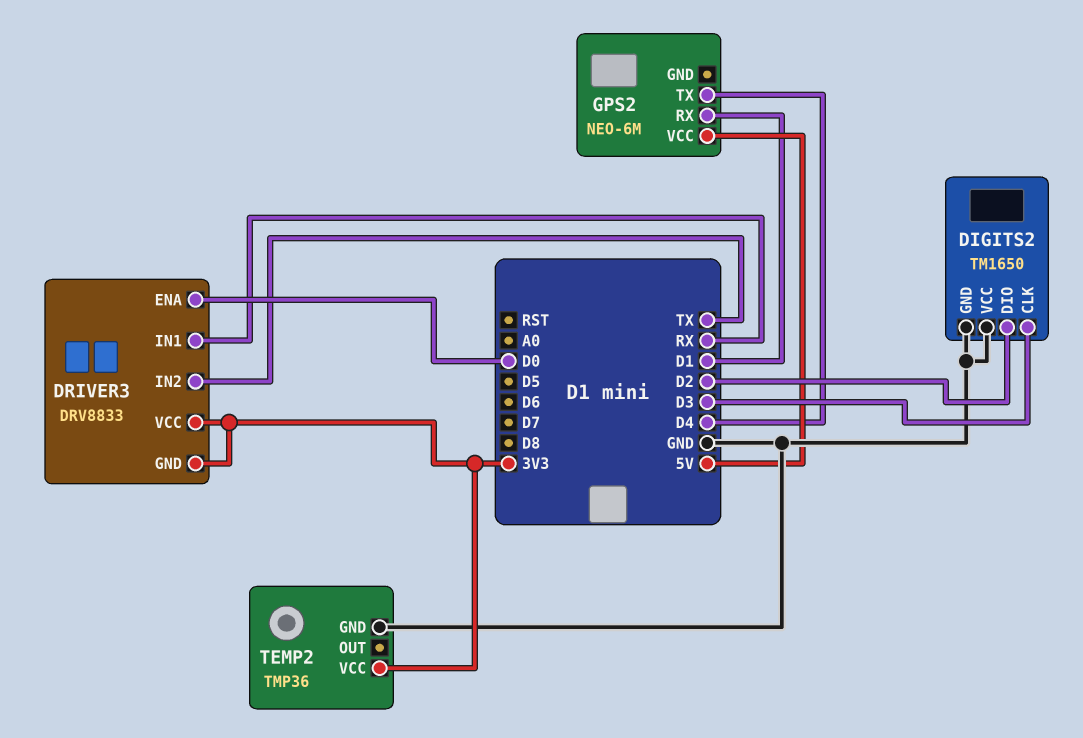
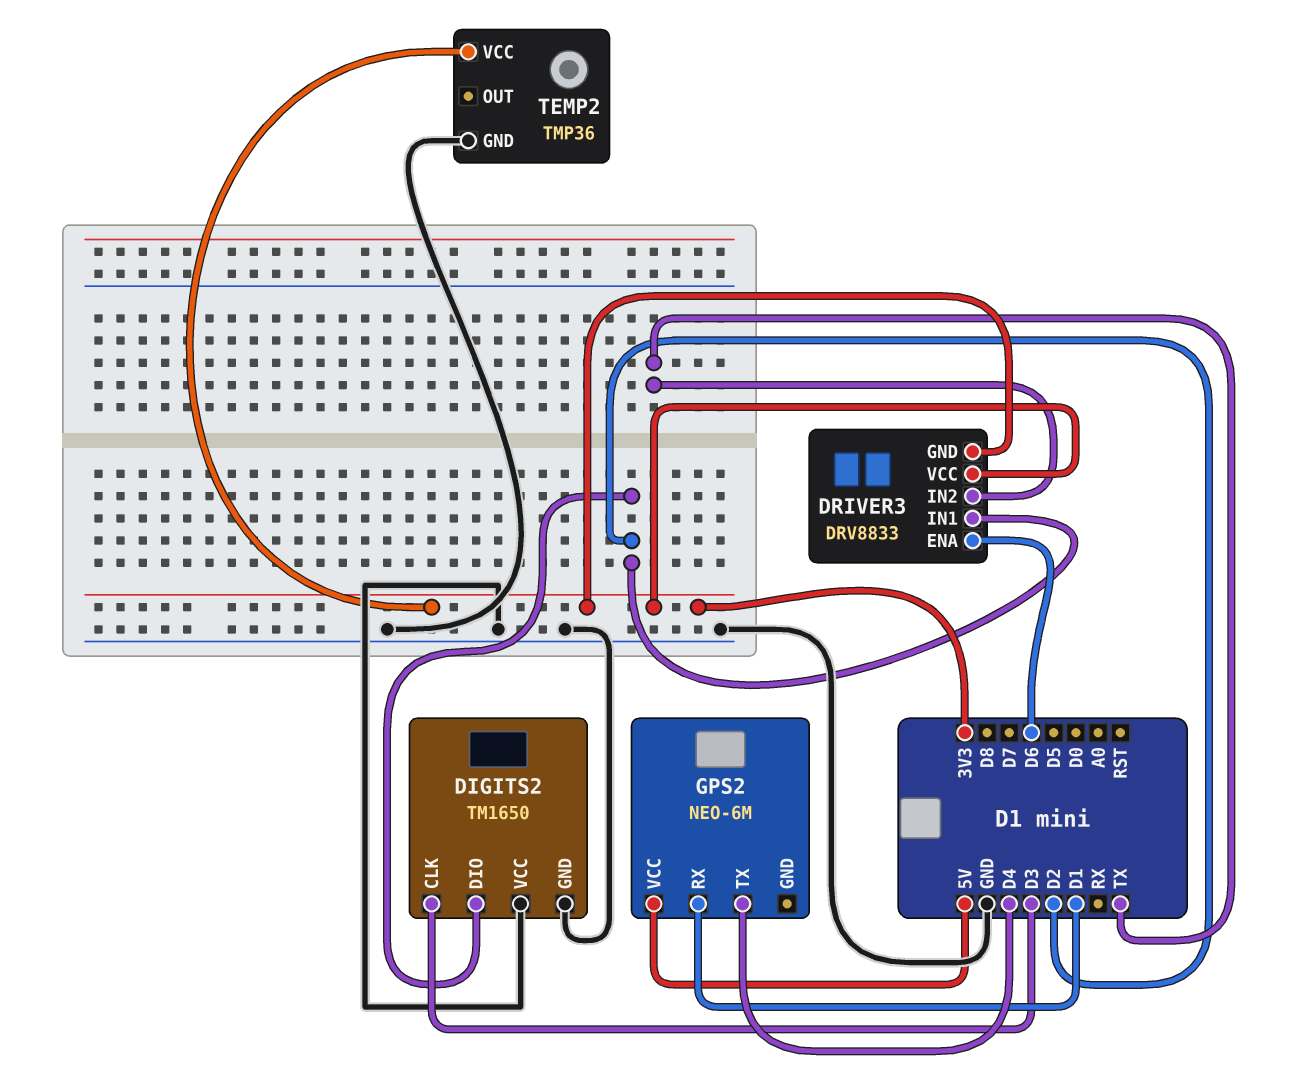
DRIVER3 pin ENA: D0 -> D6
DRIVER3 pin IN1: RX -> D2

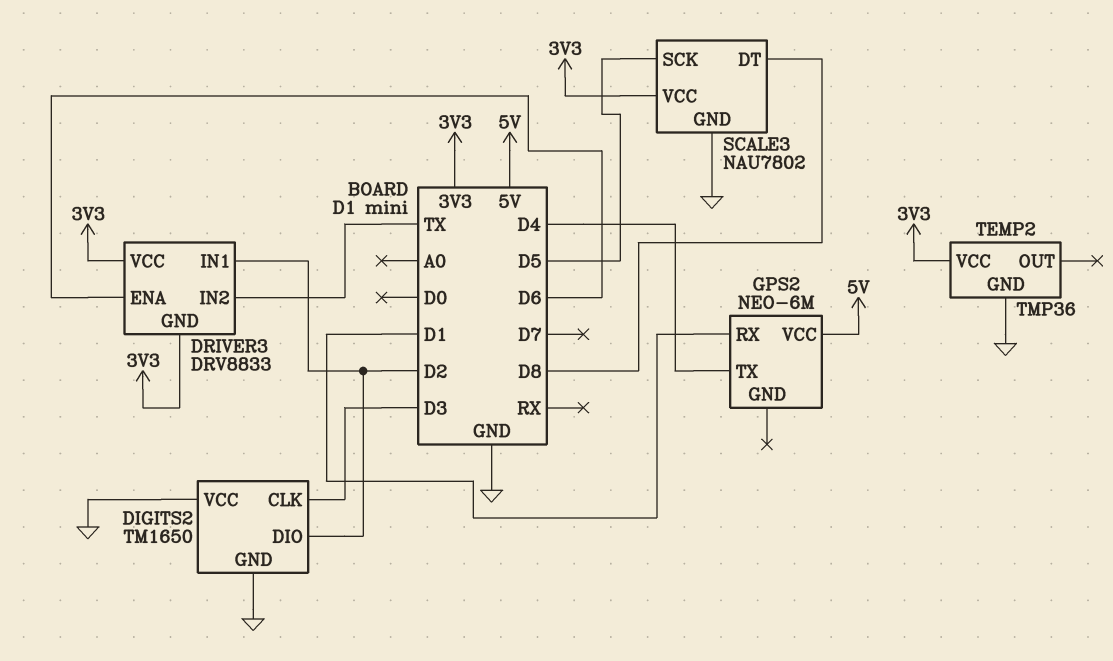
SCALE3: none -> NAU7802
SCALE3 pin DT: none -> D8
SCALE3 pin GND: none -> GND
SCALE3 pin SCK: none -> D5
SCALE3 pin VCC: none -> 3V3

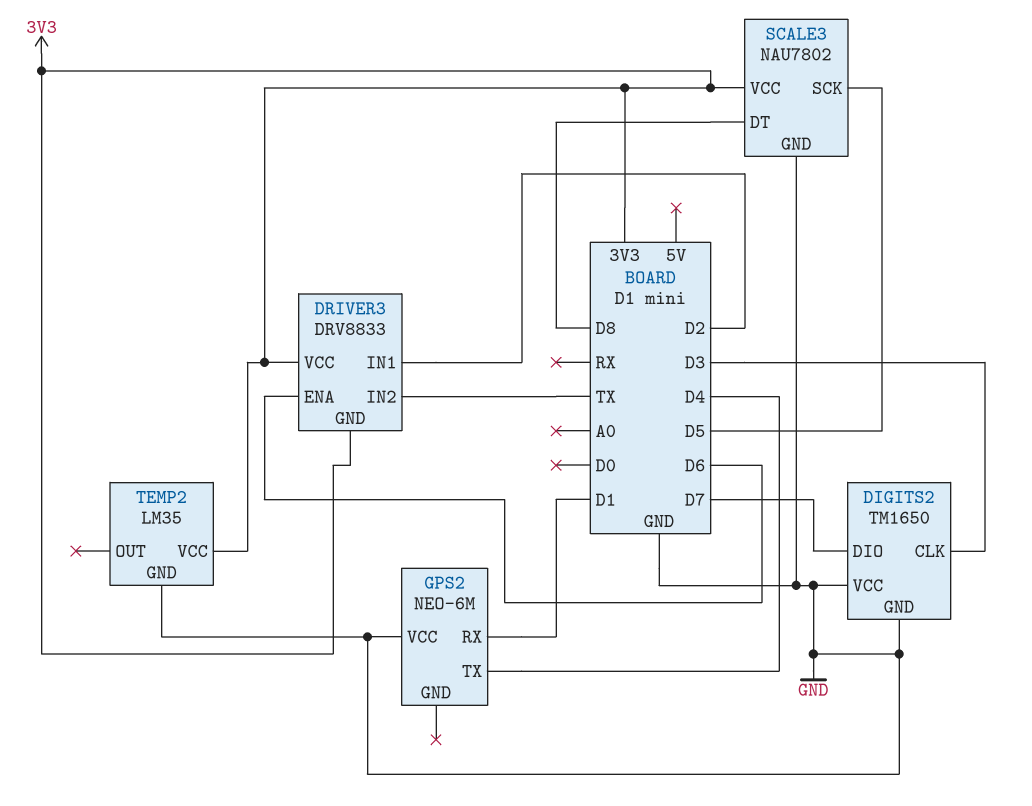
DIGITS2 pin DIO: D2 -> D7
GPS2 pin VCC: 5V -> GND
TEMP2: TMP36 -> LM35

